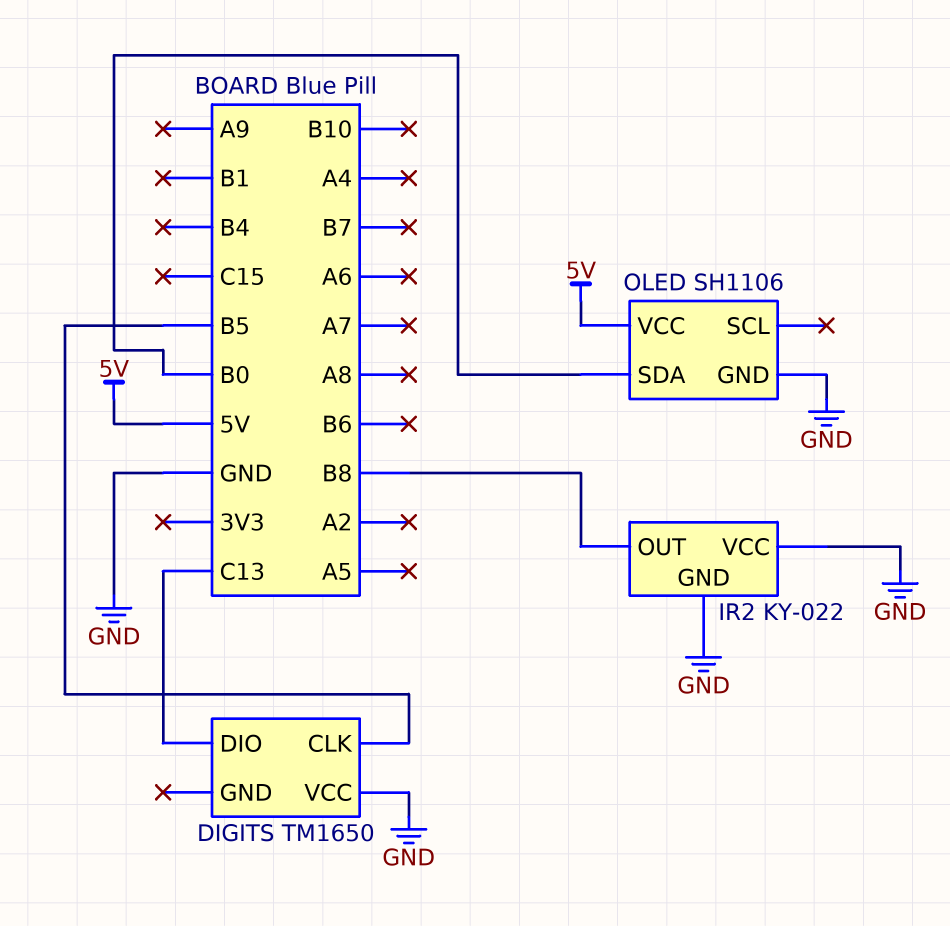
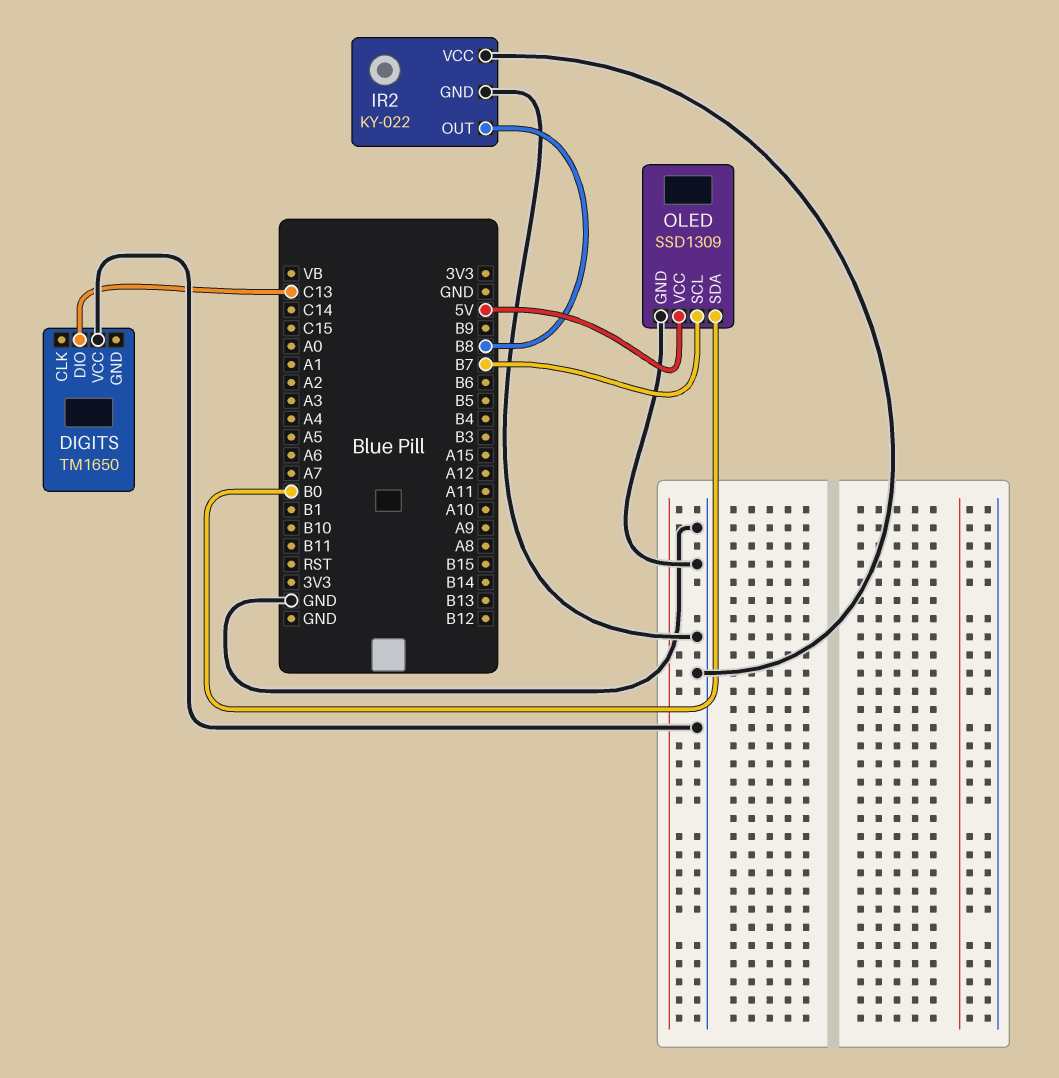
DIGITS pin CLK: B5 -> none
OLED: SH1106 -> SSD1309
OLED pin SCL: none -> B7

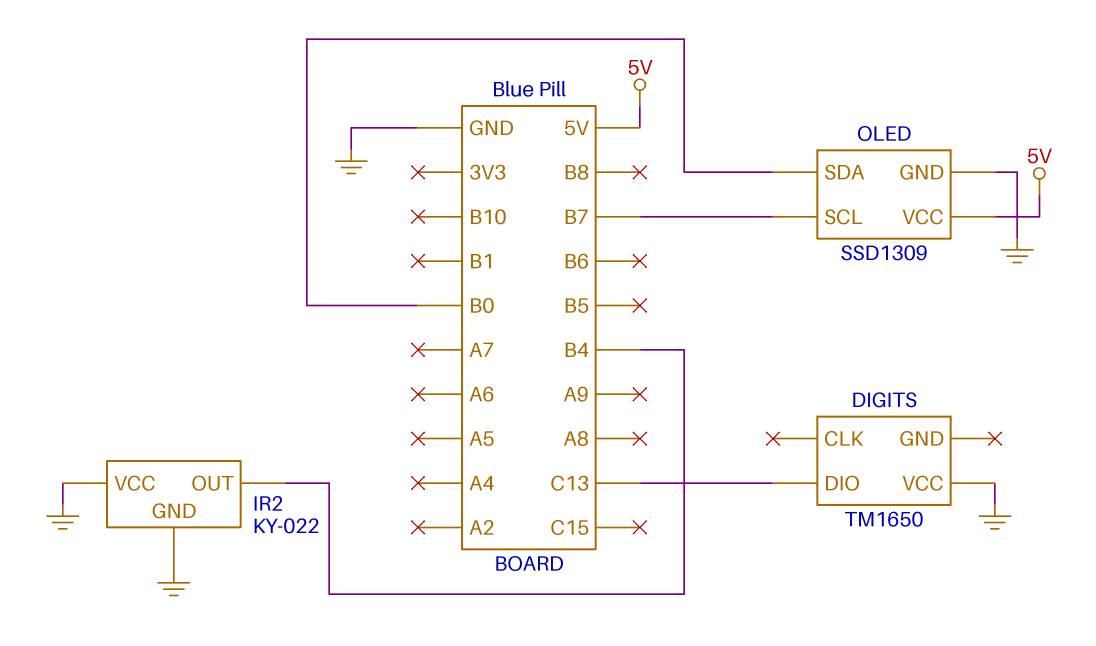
IR2 pin OUT: B8 -> B4

